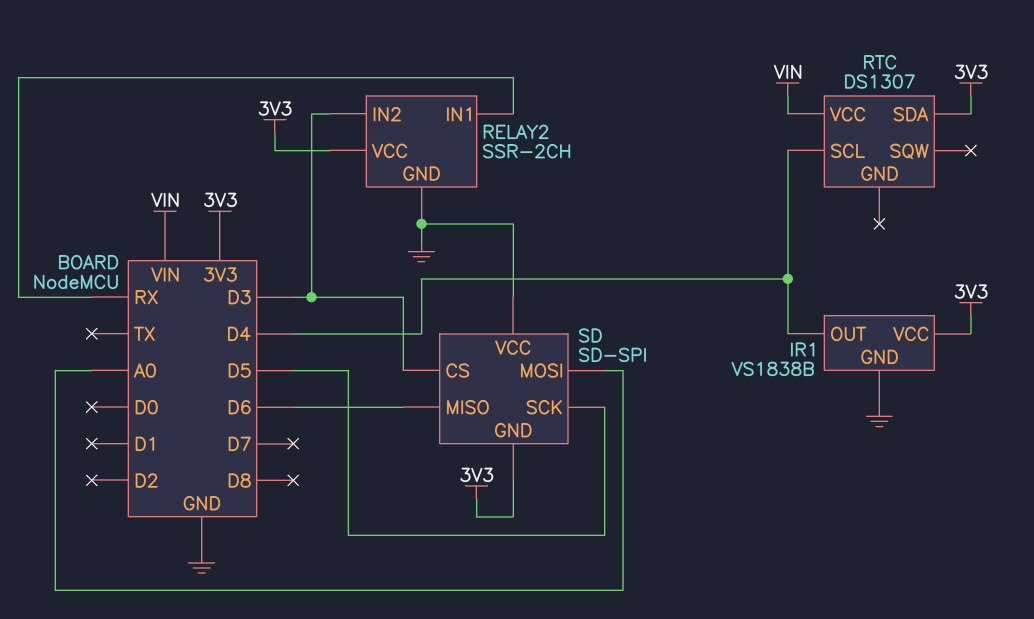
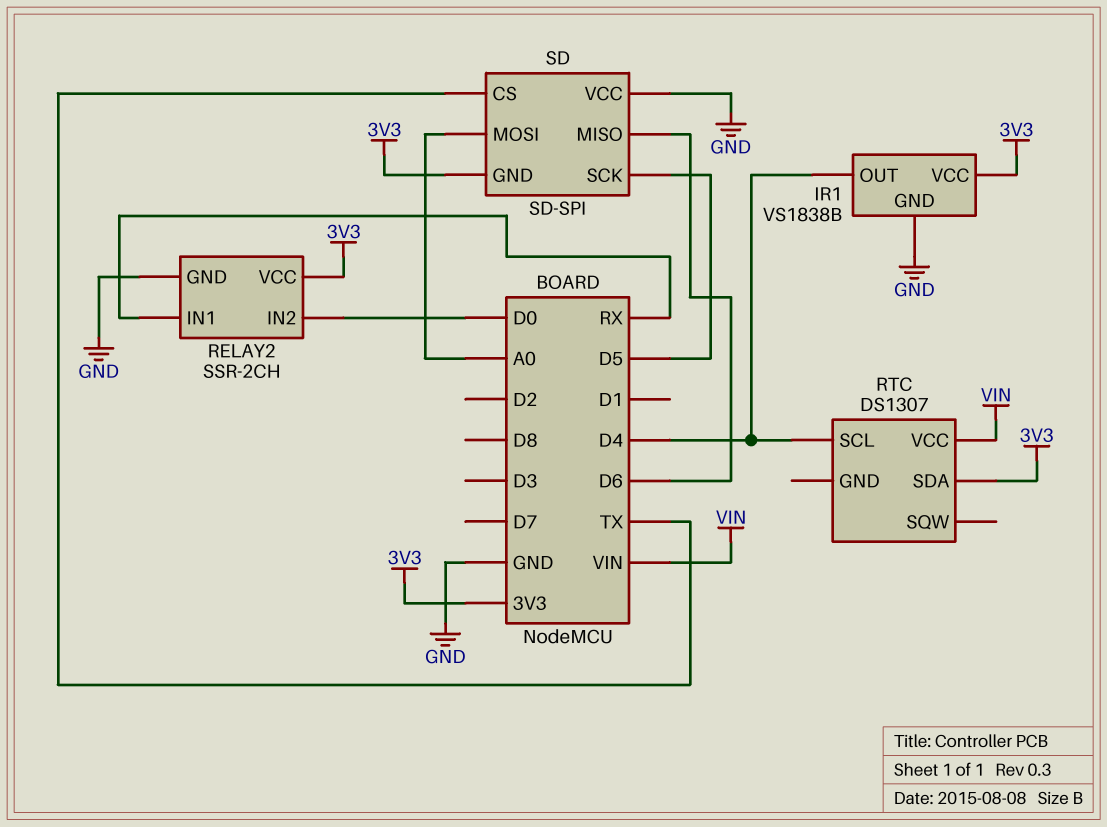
RELAY2 pin IN2: D3 -> D0
SD pin CS: D3 -> TX

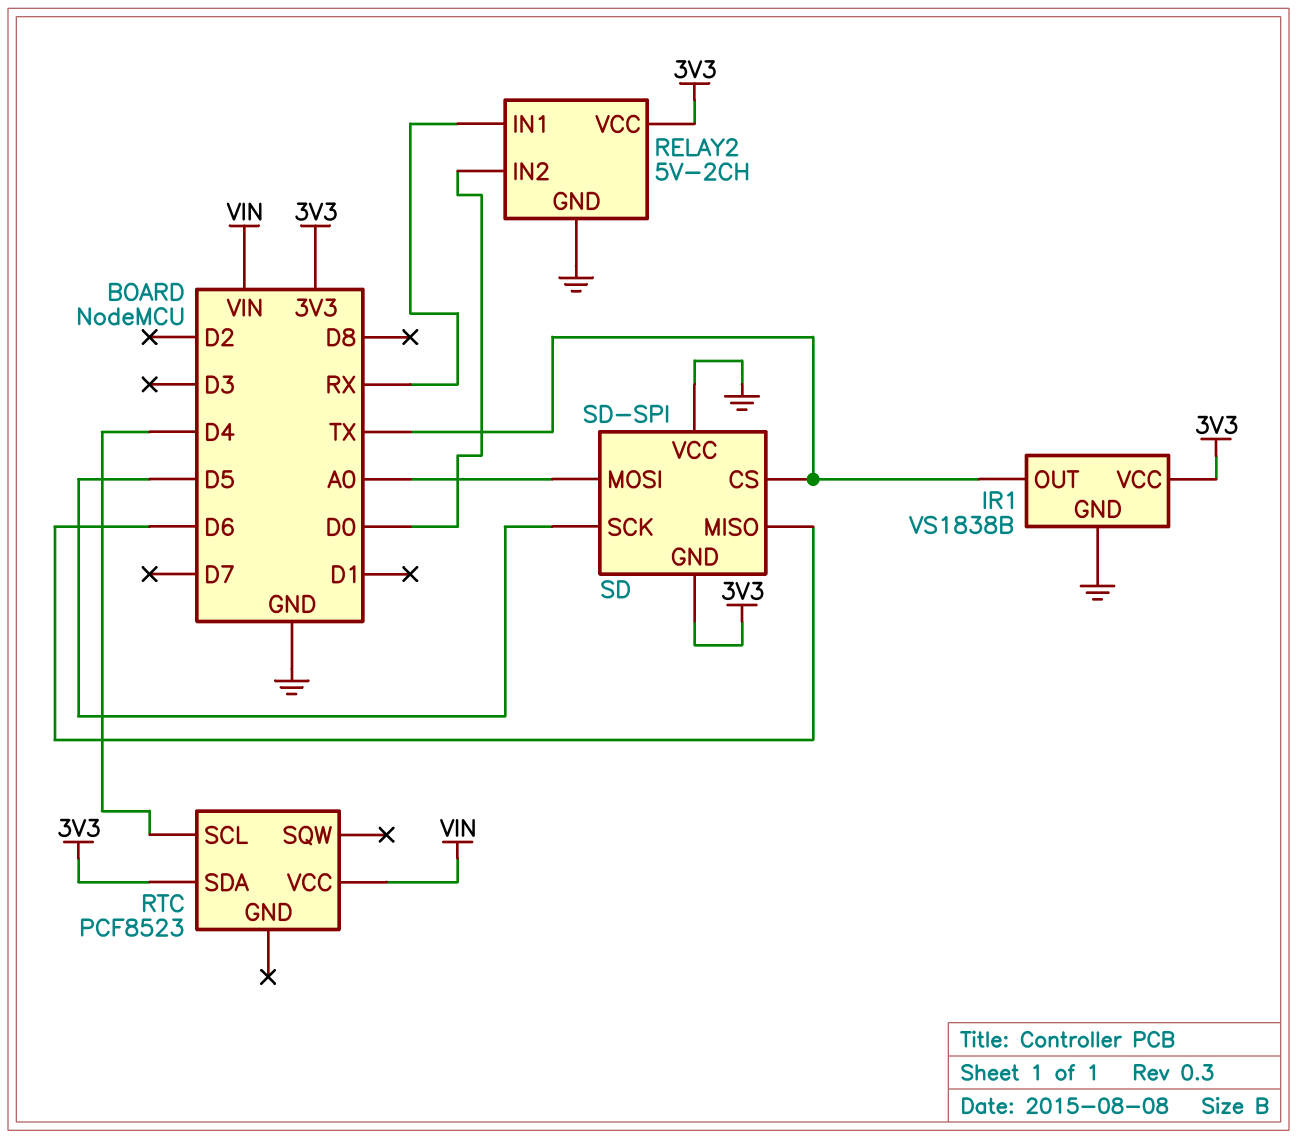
IR1 pin OUT: D4 -> TX
RELAY2: SSR-2CH -> 5V-2CH
RTC: DS1307 -> PCF8523

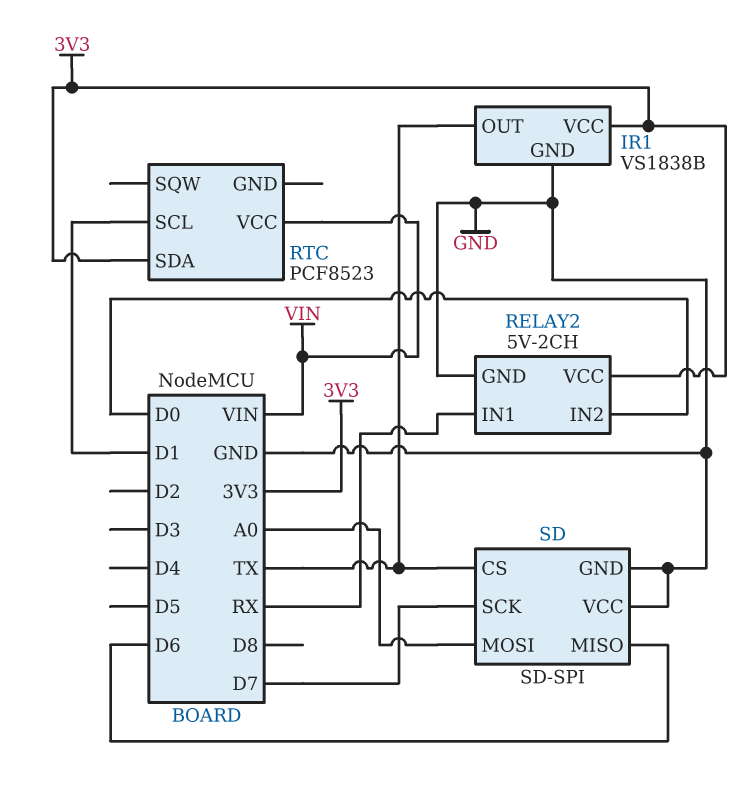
RTC pin SCL: D4 -> D1
SD pin GND: 3V3 -> GND
SD pin SCK: D5 -> D7

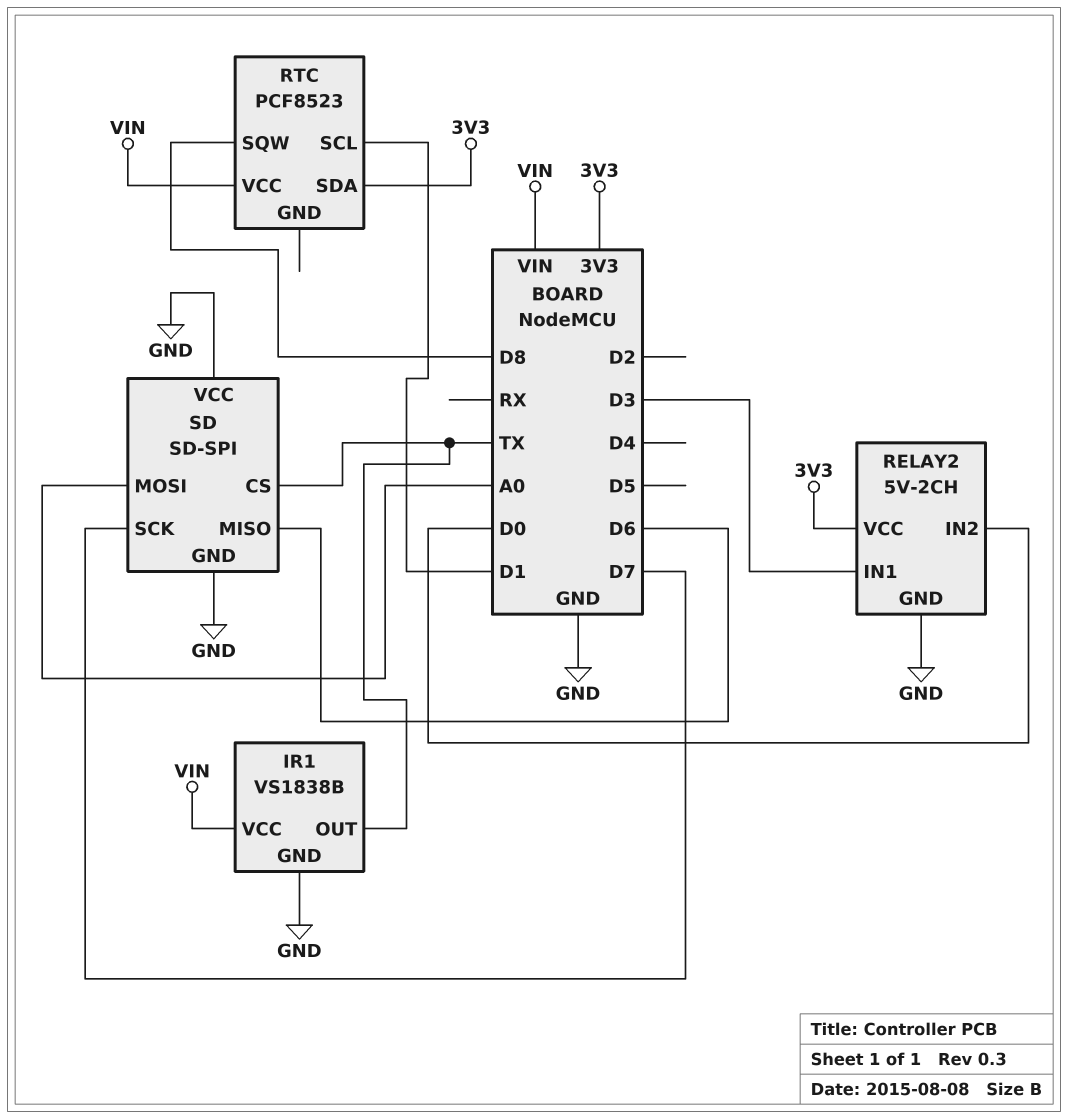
IR1 pin VCC: 3V3 -> VIN
RELAY2 pin IN1: RX -> D3
RTC pin SQW: none -> D8

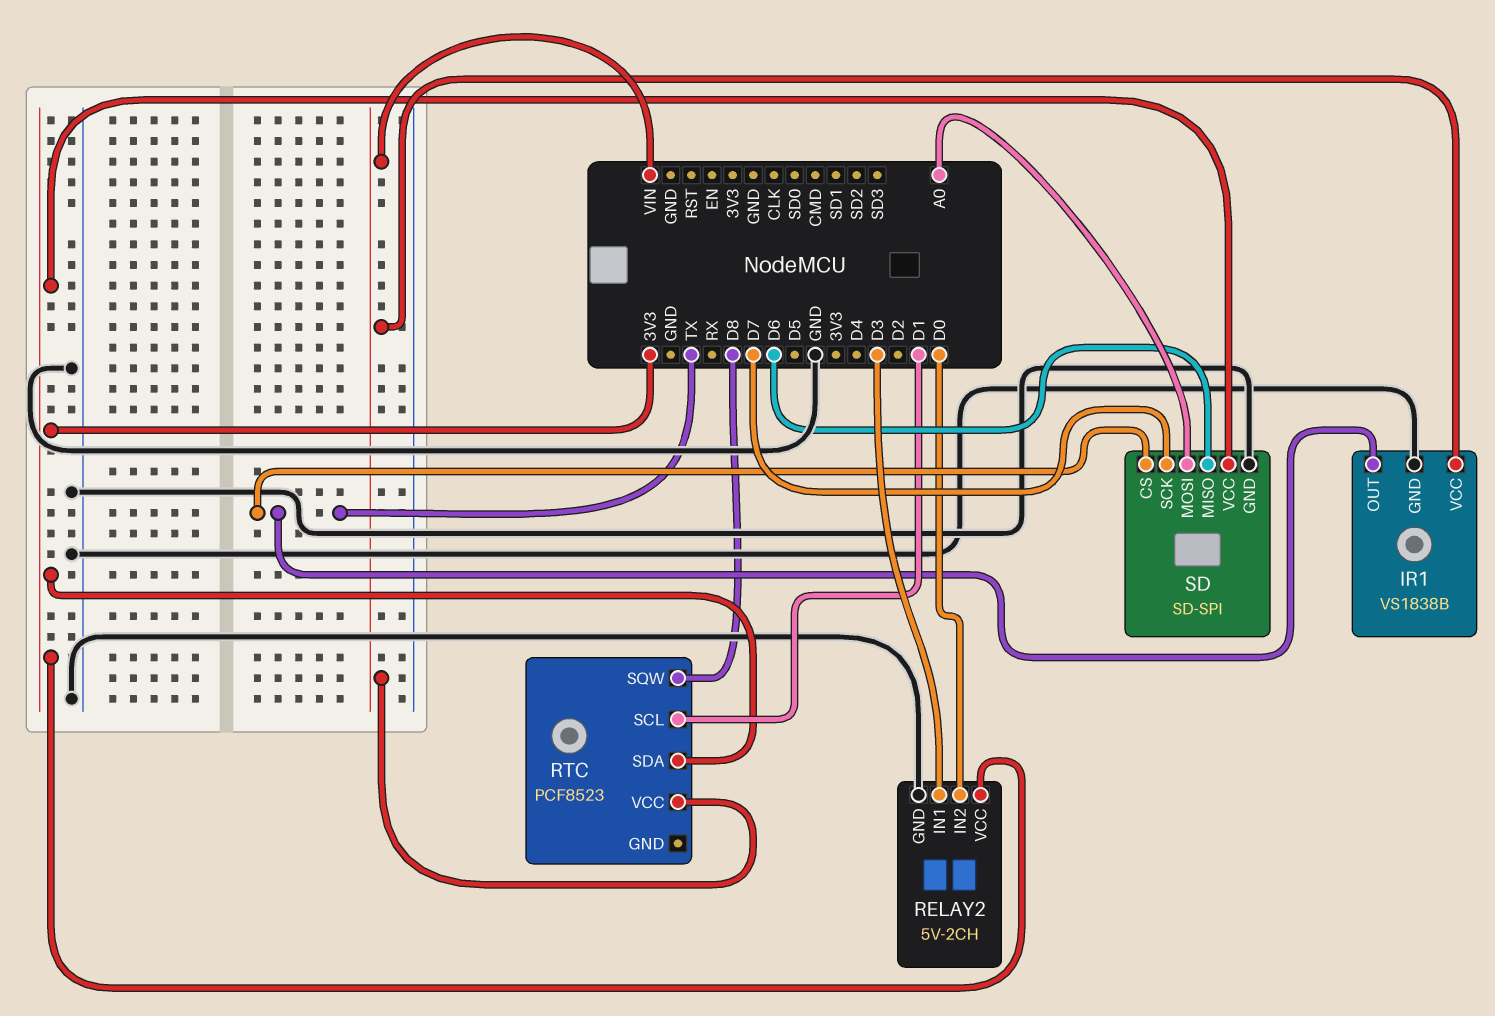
SD pin VCC: GND -> 3V3

